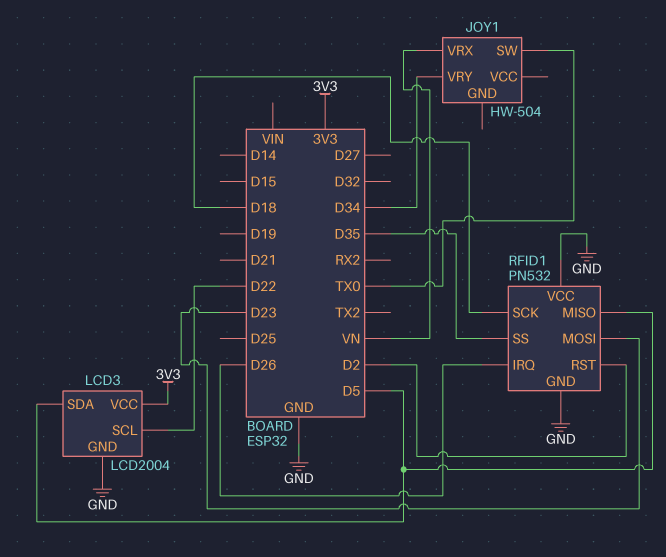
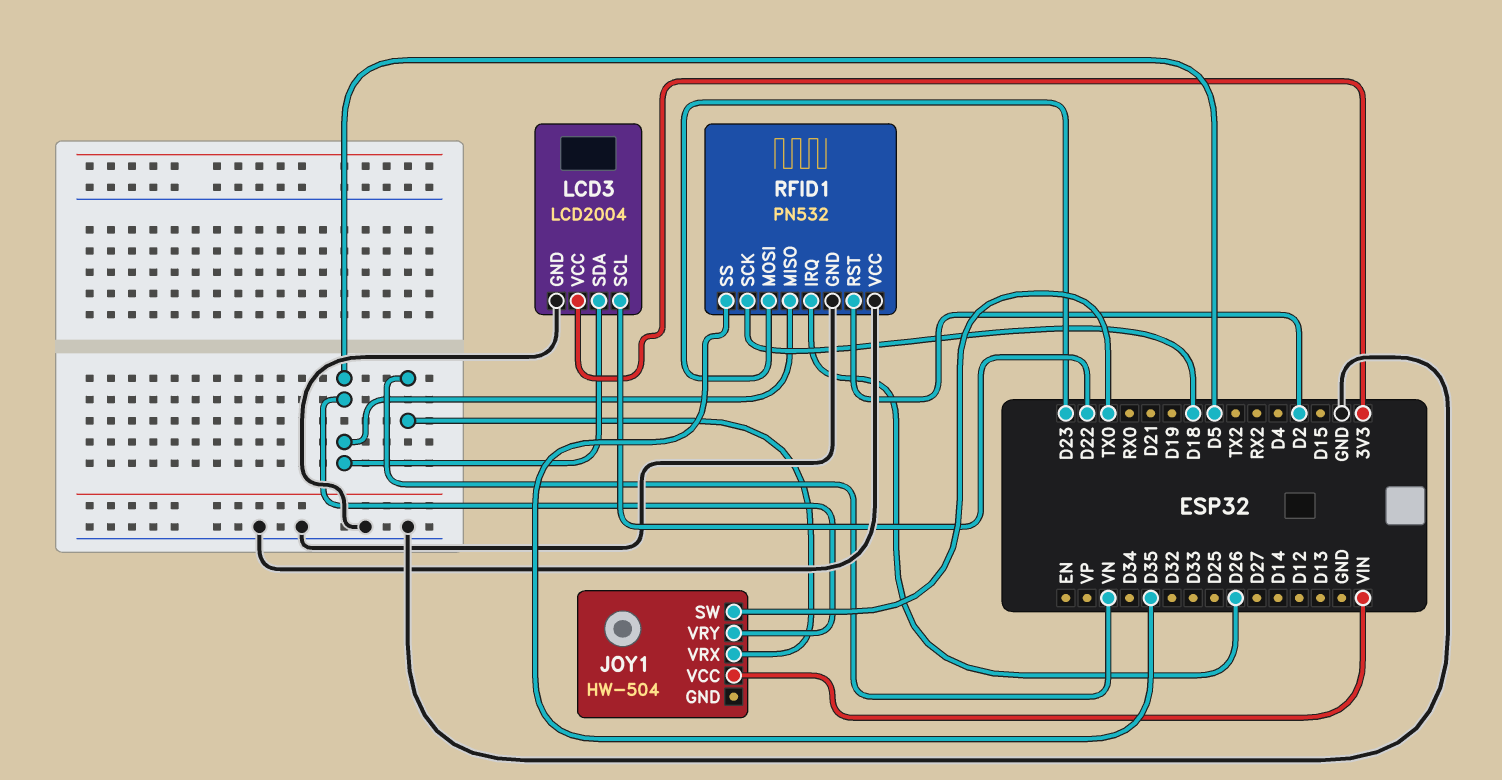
JOY1 pin VCC: none -> VIN
JOY1 pin VRY: D34 -> D5

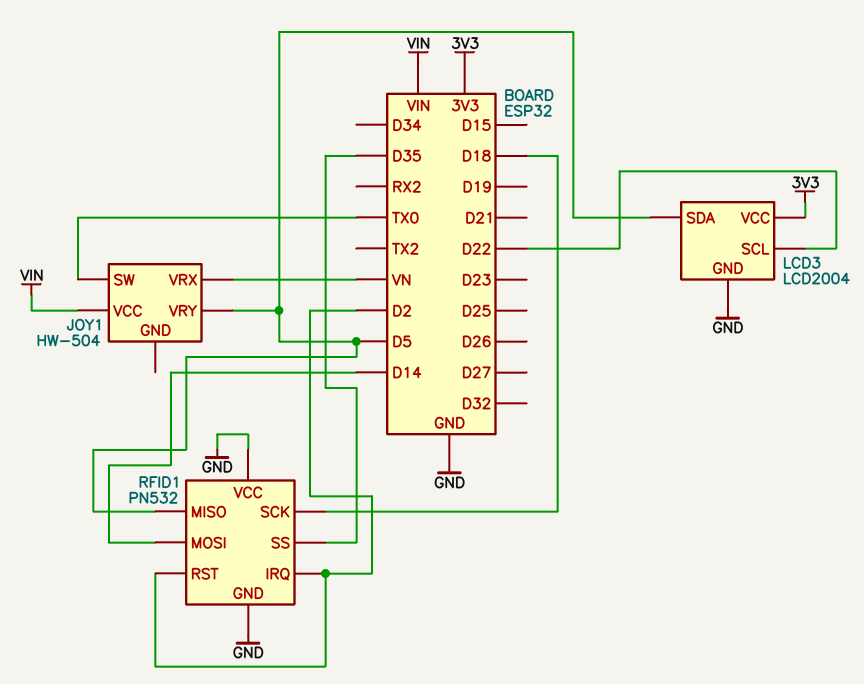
RFID1 pin IRQ: D26 -> D2
RFID1 pin MOSI: D23 -> D14

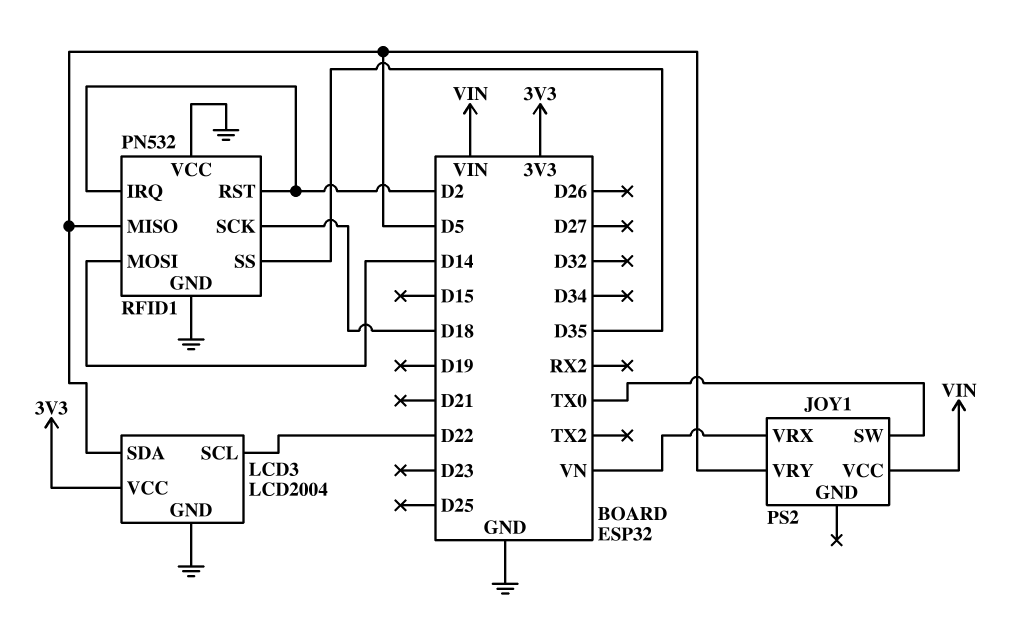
JOY1: HW-504 -> PS2

